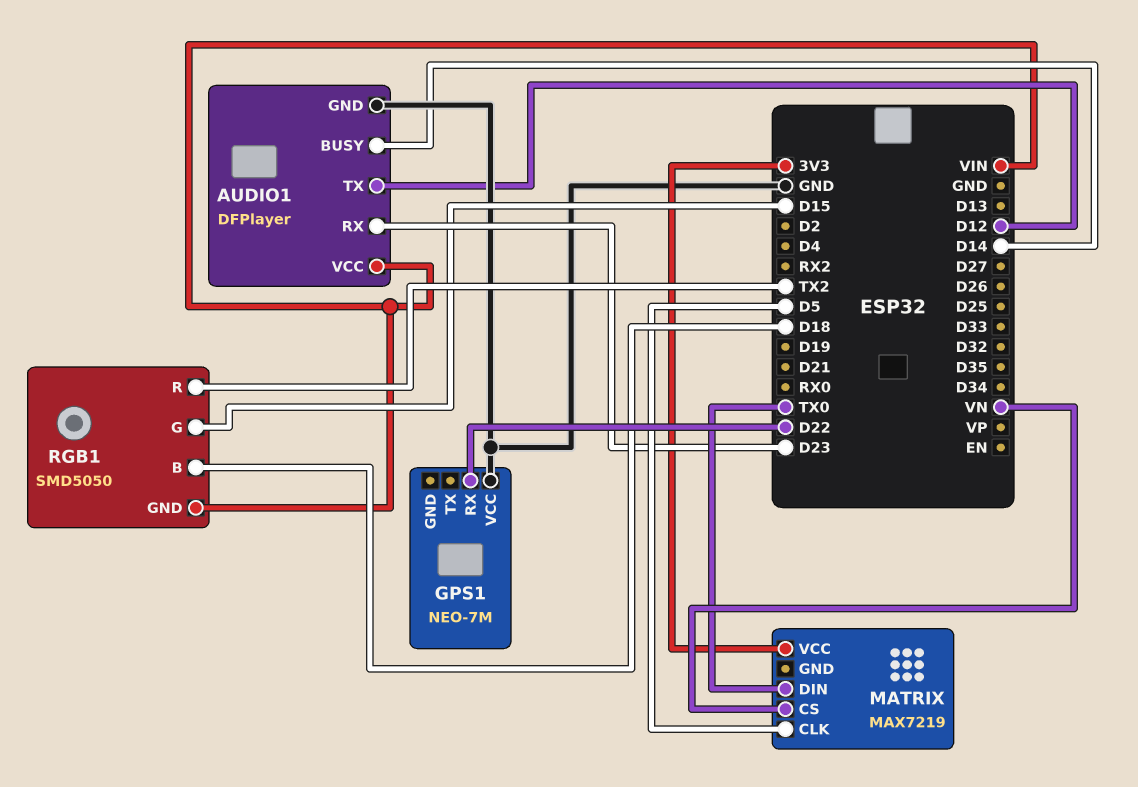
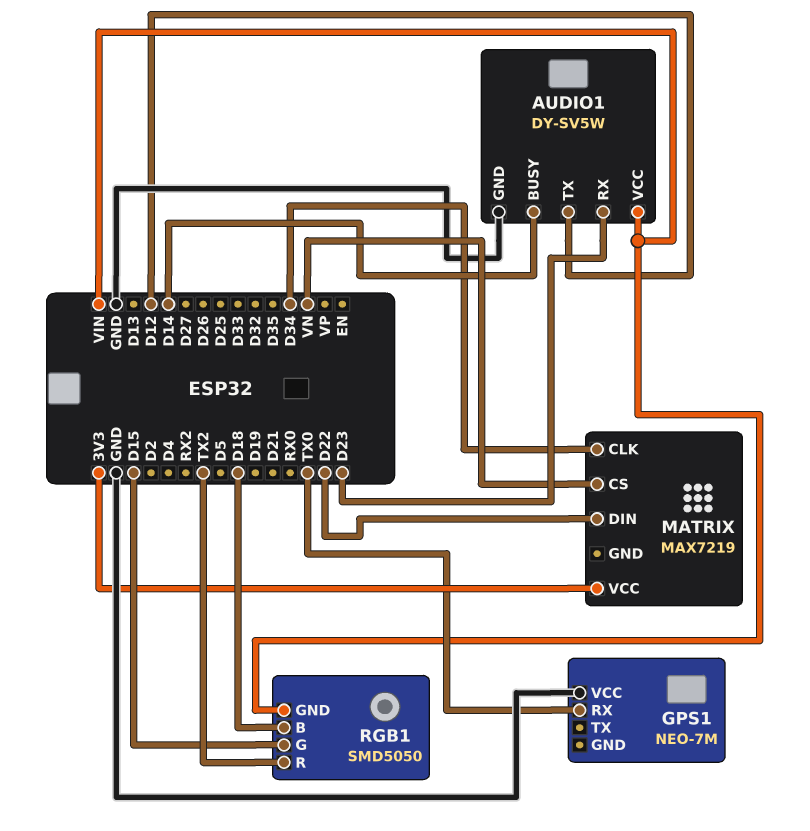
AUDIO1: DFPlayer -> DY-SV5W
GPS1 pin RX: D22 -> TX0
MATRIX pin CLK: D5 -> D34
MATRIX pin DIN: TX0 -> D22

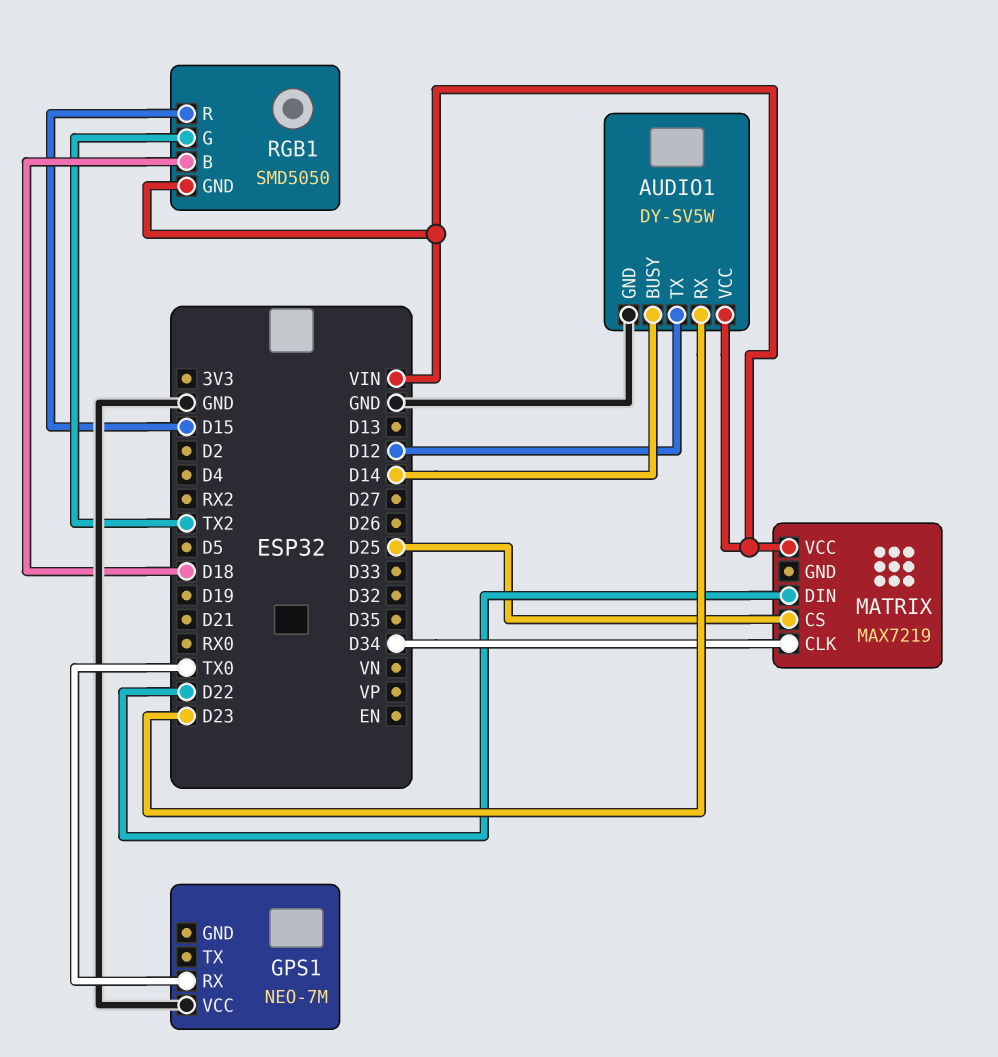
MATRIX pin CS: VN -> D25
MATRIX pin VCC: 3V3 -> VIN
RGB1 pin G: D15 -> TX2
RGB1 pin R: TX2 -> D15

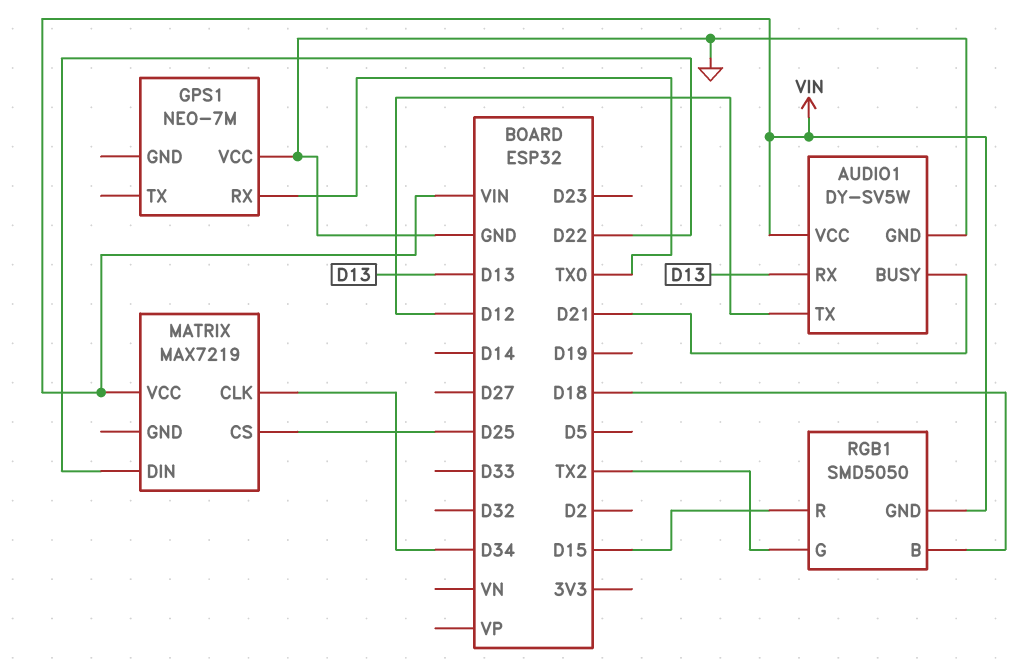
AUDIO1 pin BUSY: D14 -> D21
AUDIO1 pin RX: D23 -> D13

